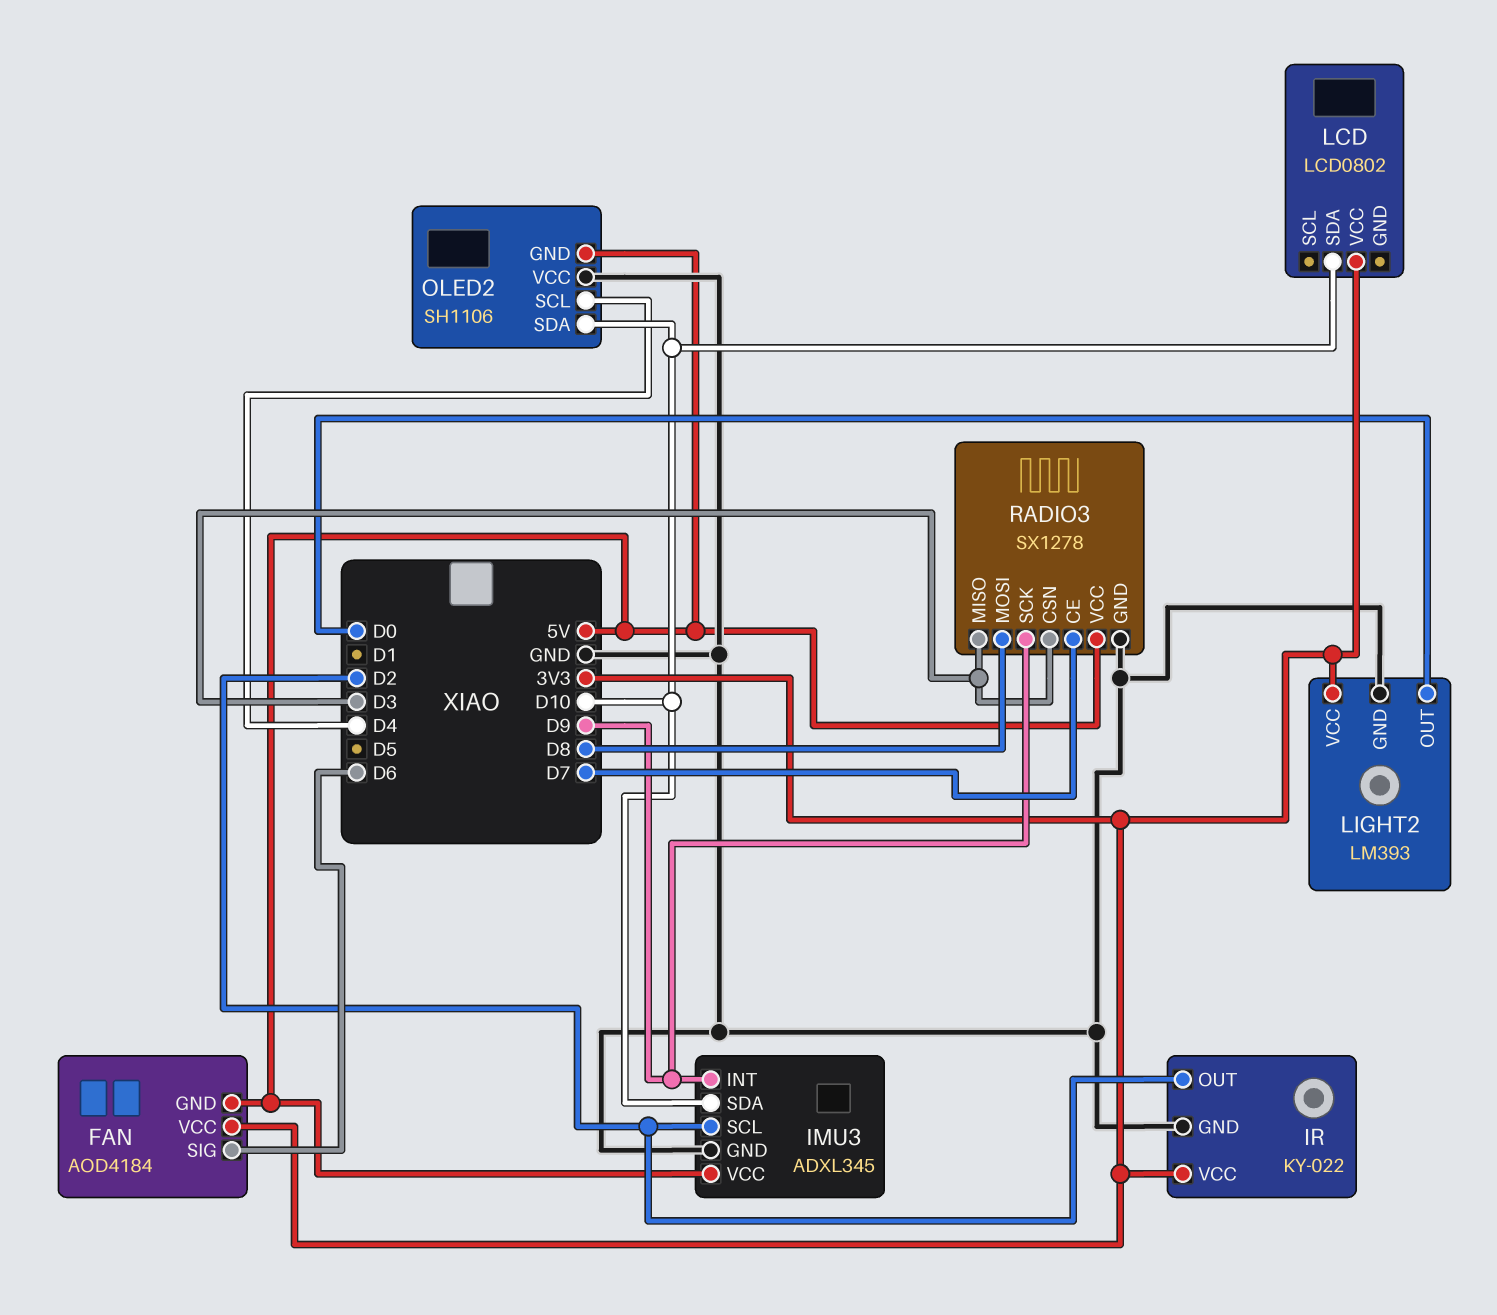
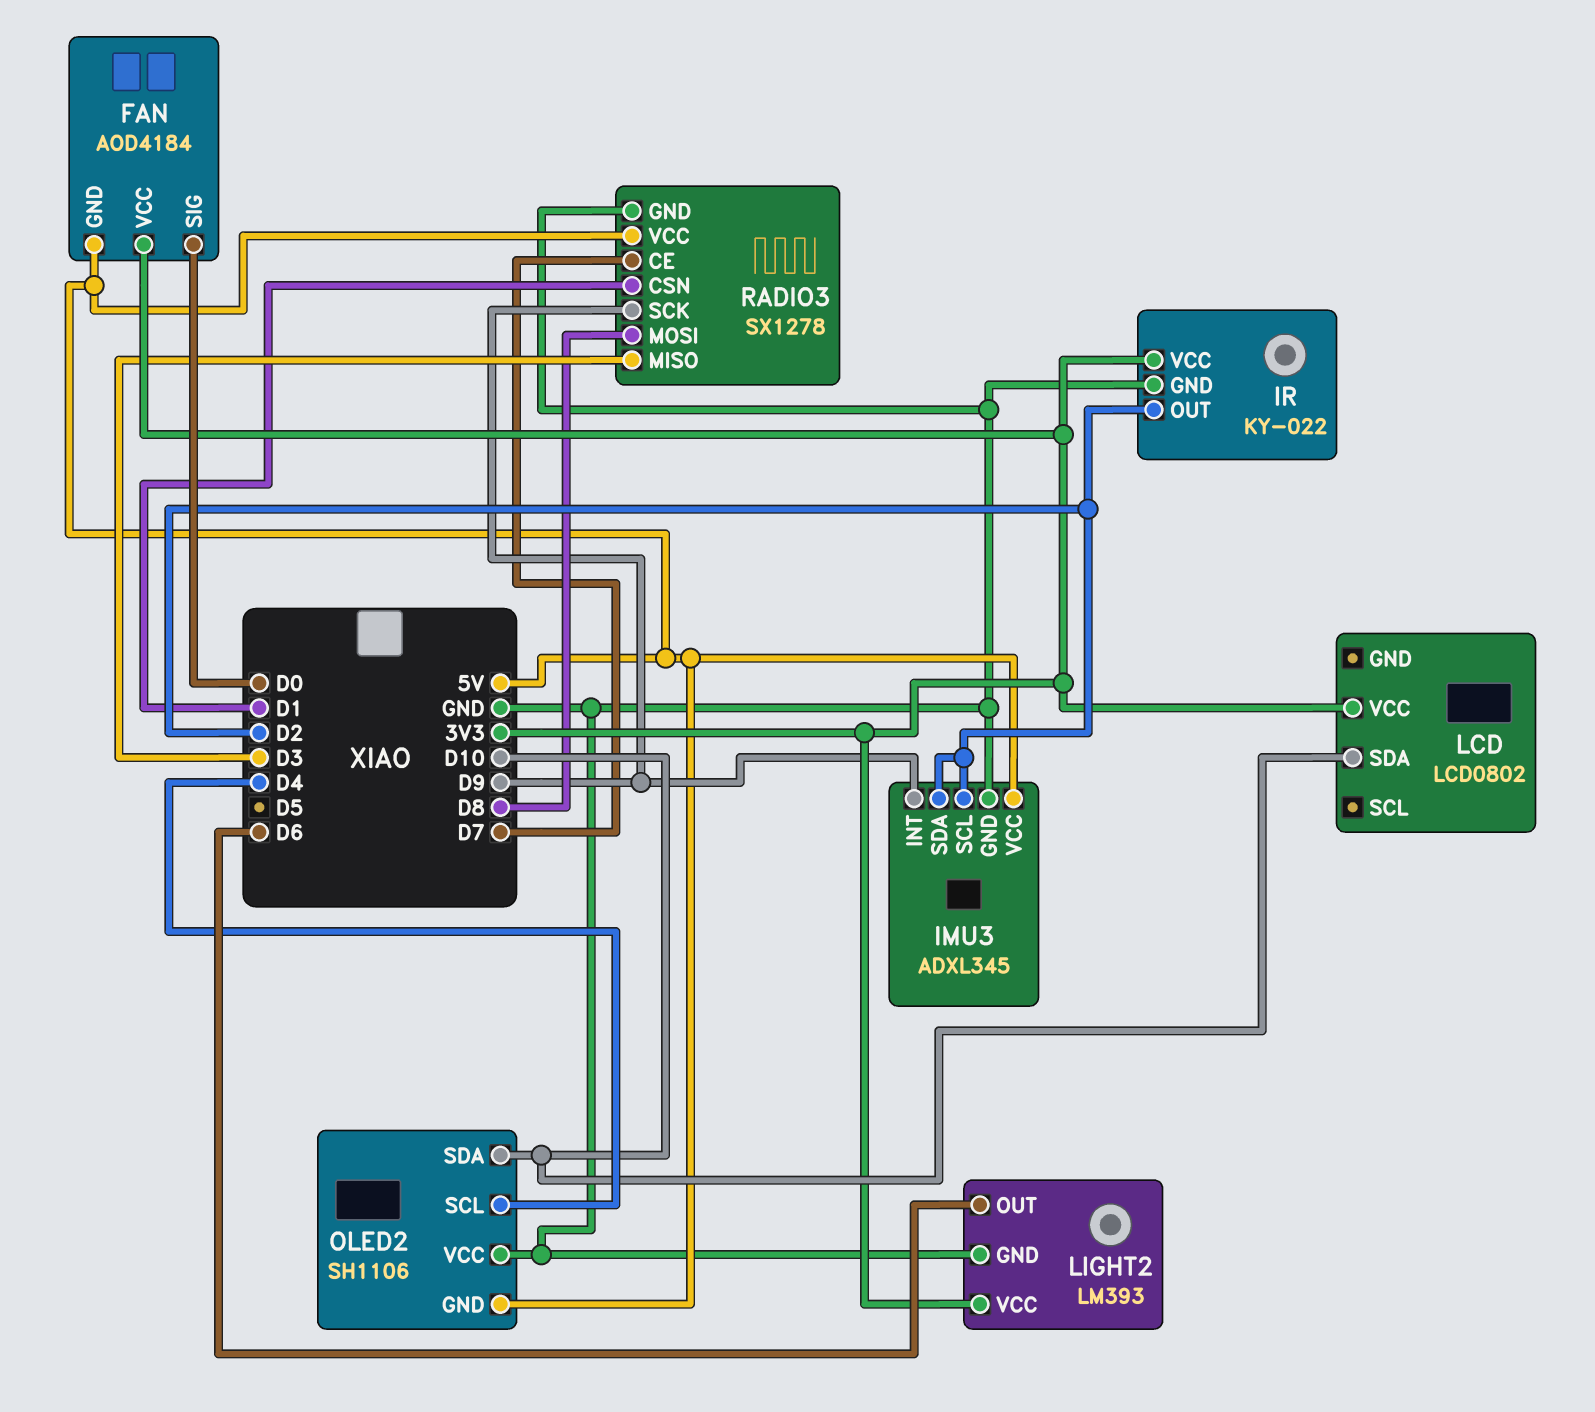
FAN pin SIG: D6 -> D0
IMU3 pin SDA: D10 -> D2
LIGHT2 pin OUT: D0 -> D6
RADIO3 pin CSN: D3 -> D1

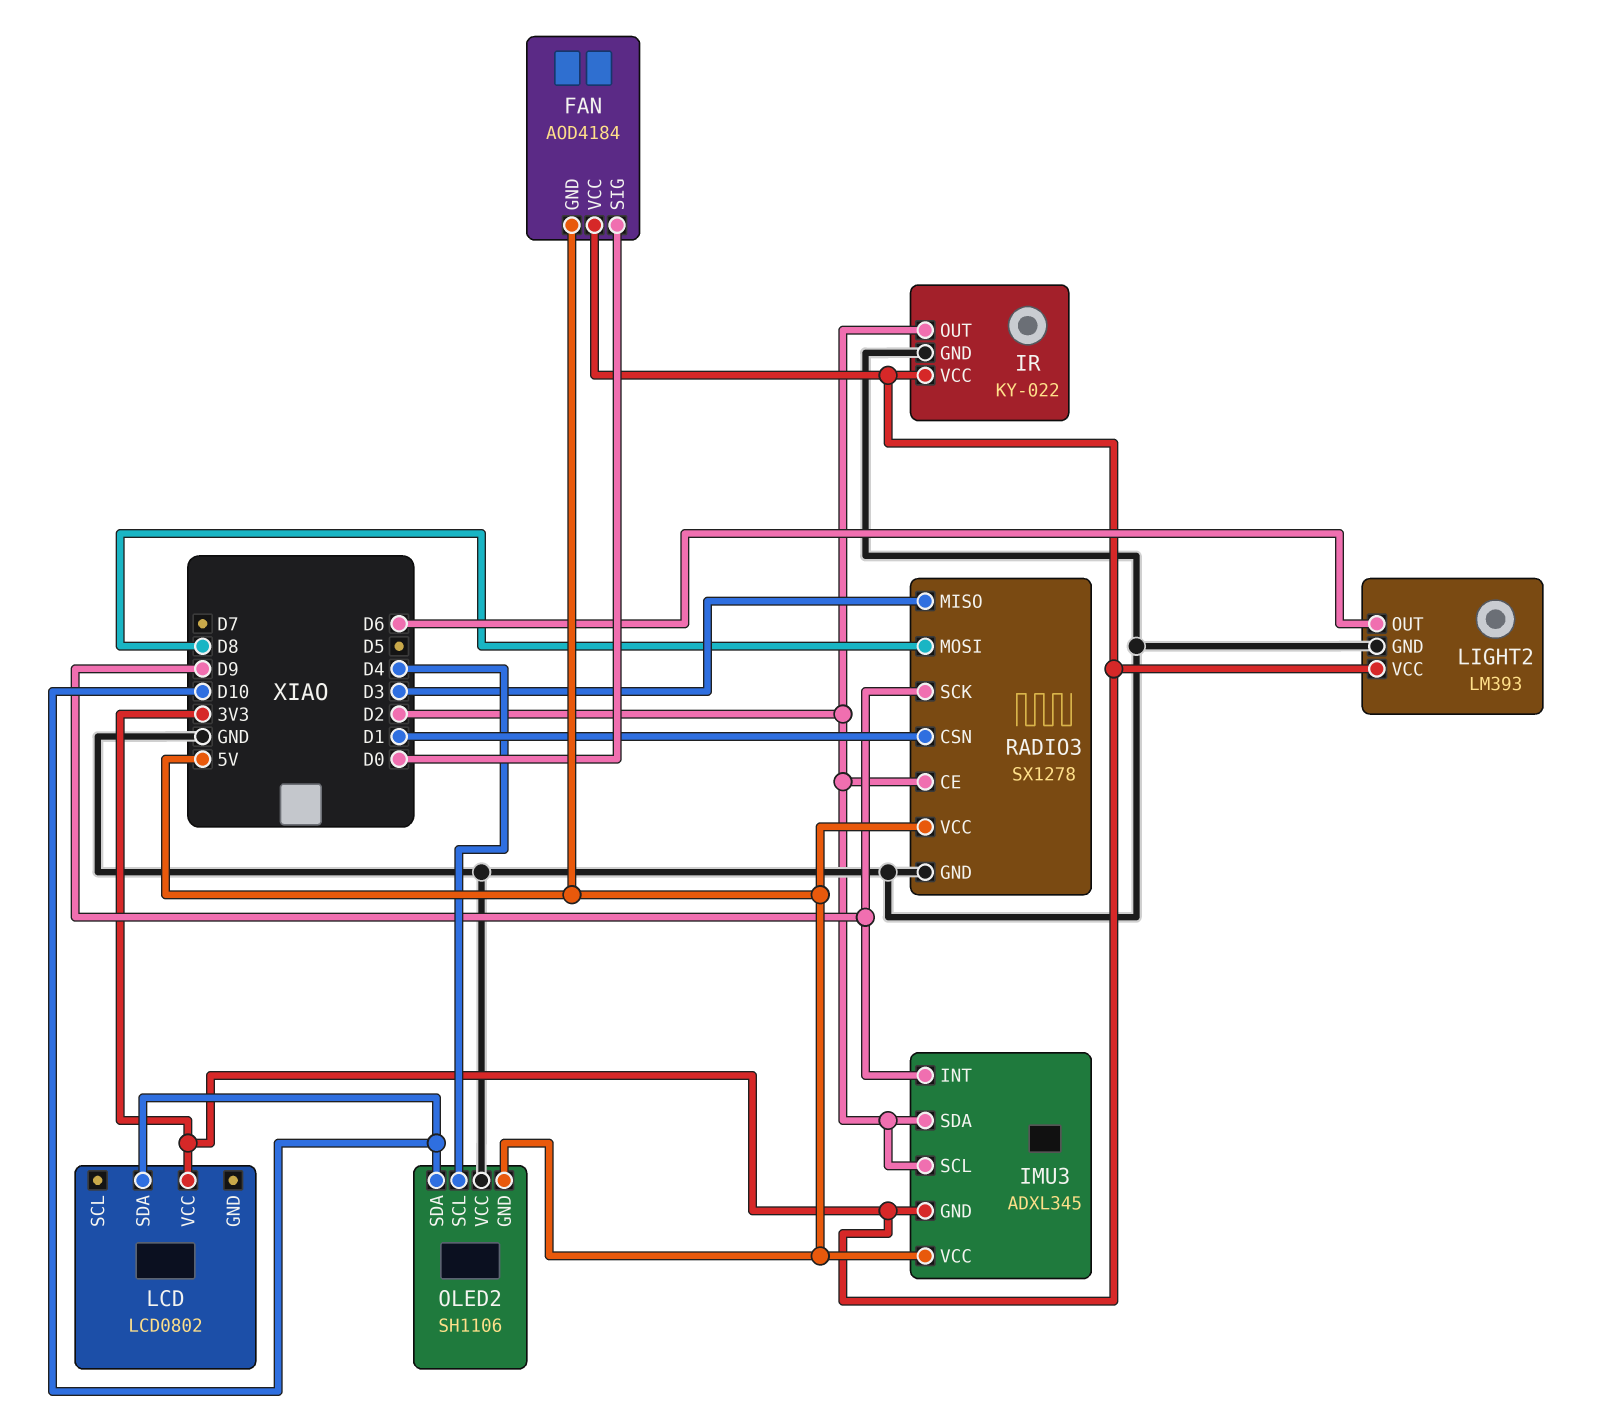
IMU3 pin GND: GND -> 3V3
RADIO3 pin CE: D7 -> D2

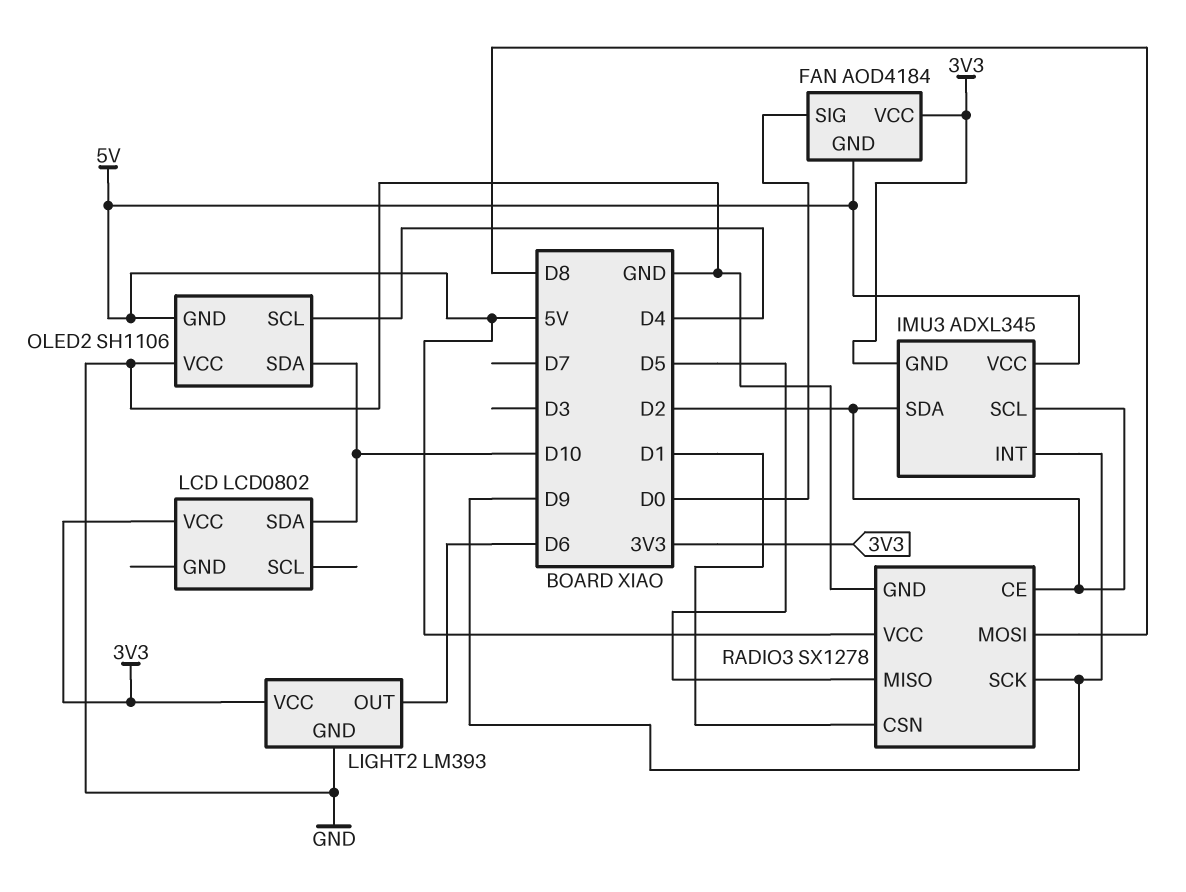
IR: KY-022 -> none
IR pin GND: GND -> none
IR pin OUT: D2 -> none
IR pin VCC: 3V3 -> none
RADIO3 pin MISO: D3 -> D5

